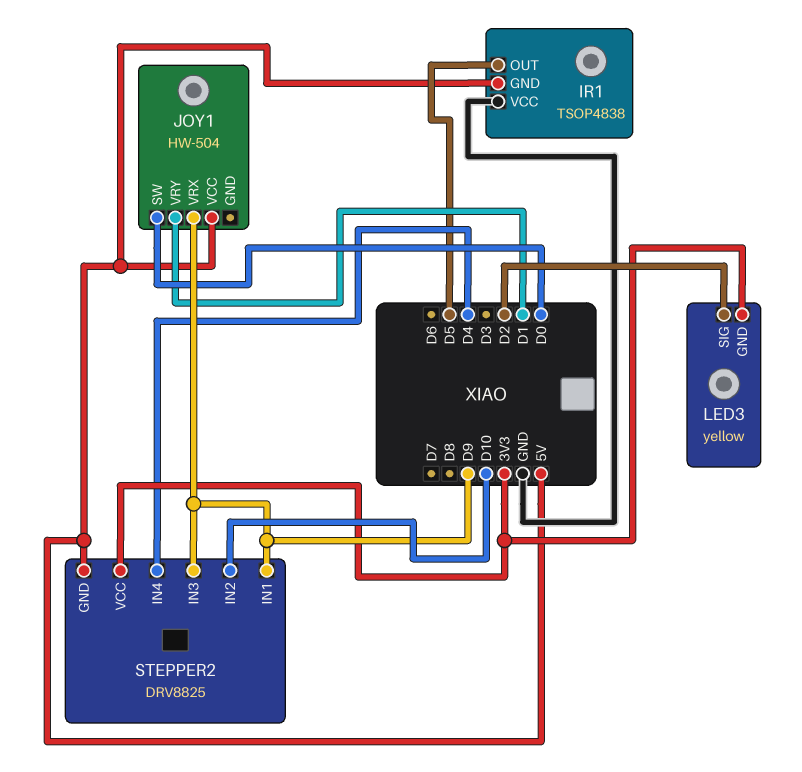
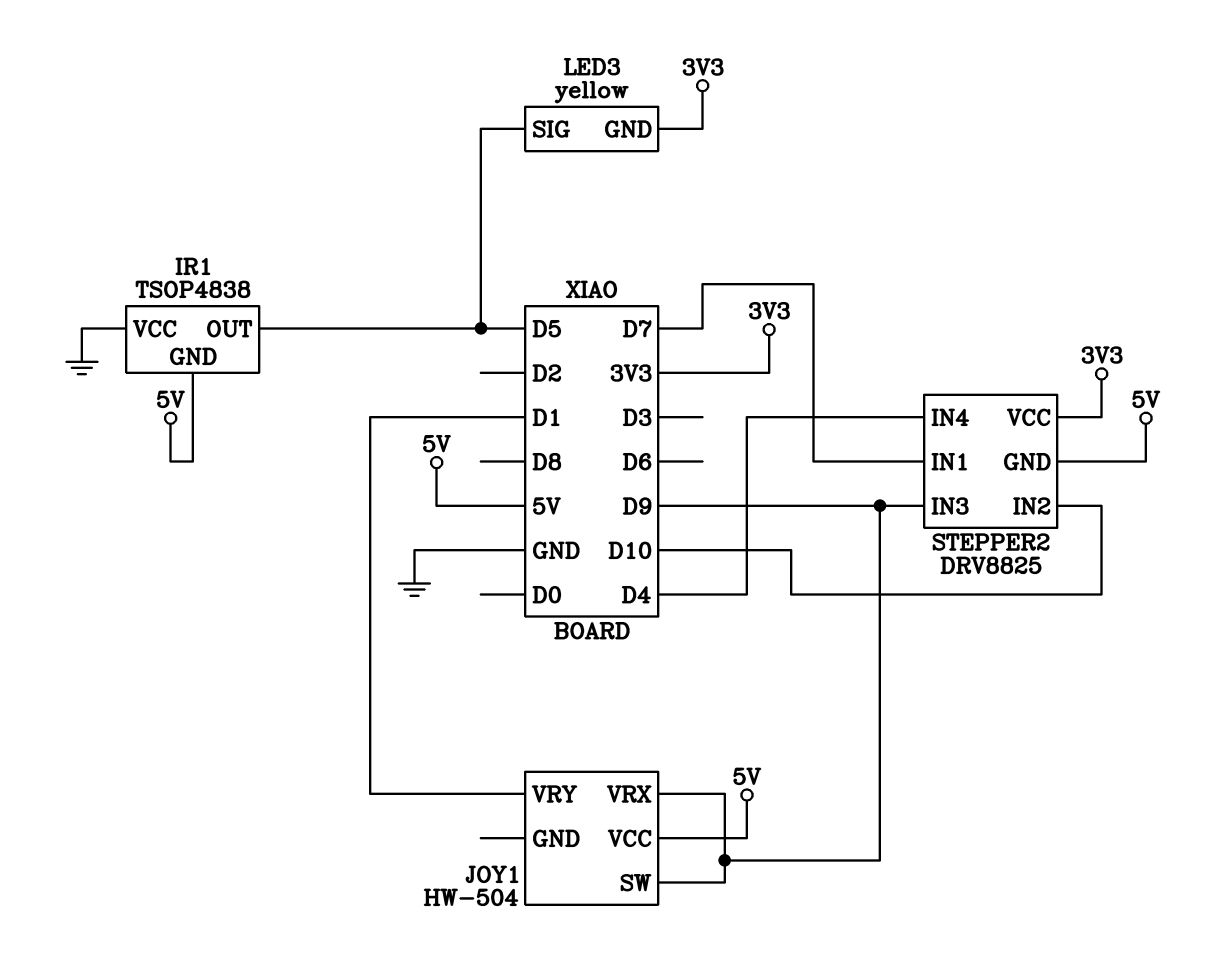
JOY1 pin SW: D0 -> D9
LED3 pin SIG: D2 -> D5
STEPPER2 pin IN1: D9 -> D7

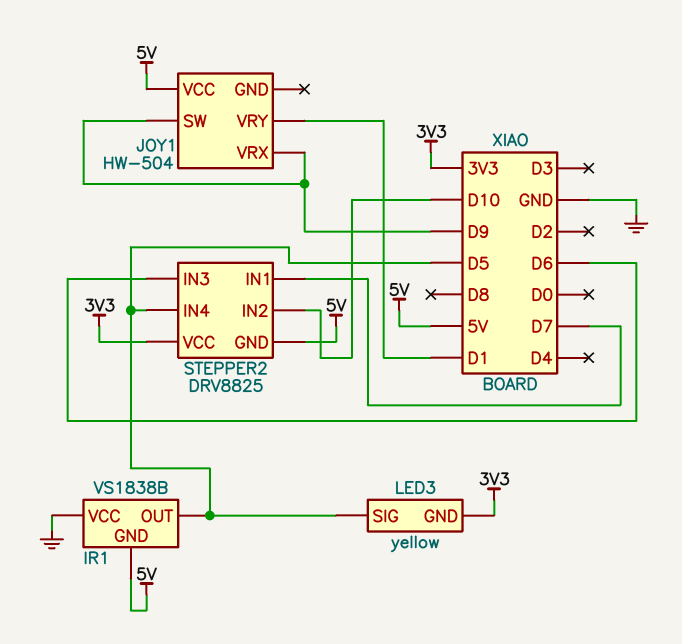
IR1: TSOP4838 -> VS1838B
STEPPER2 pin IN3: D9 -> D6
STEPPER2 pin IN4: D4 -> D5

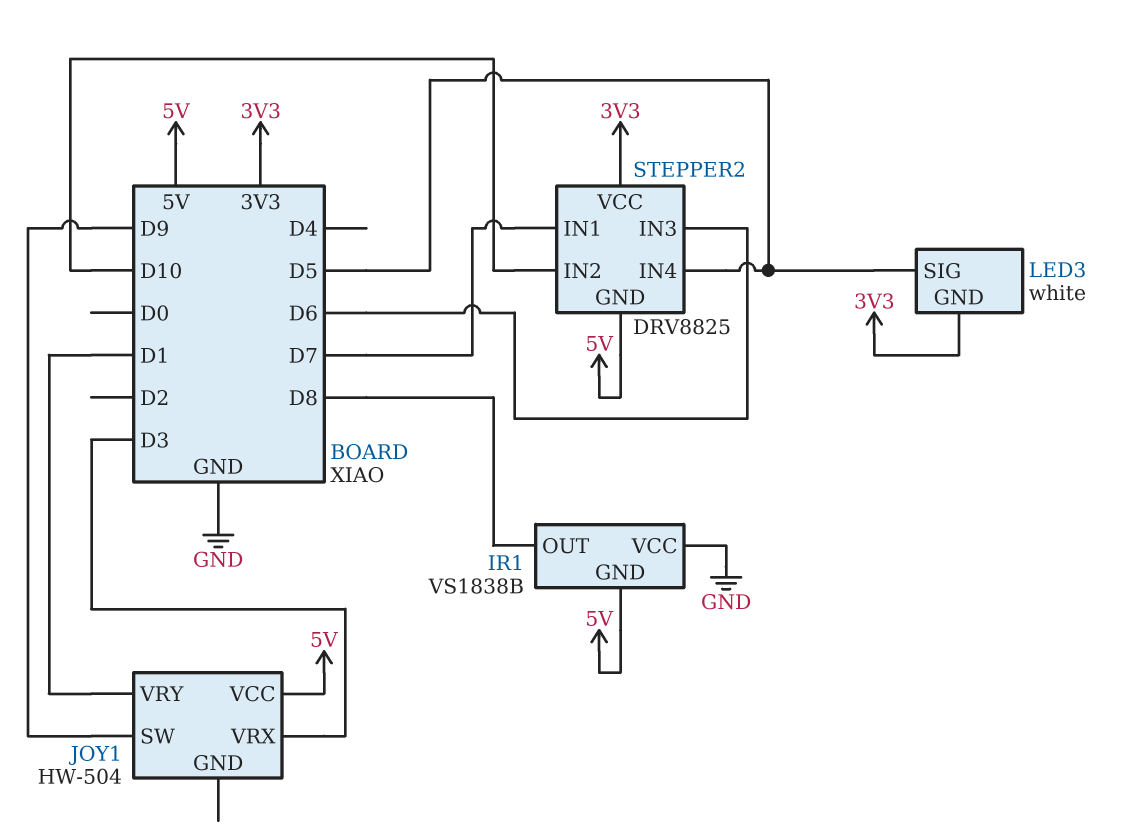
IR1 pin OUT: D5 -> D8
JOY1 pin VRX: D9 -> D3
LED3: yellow -> white

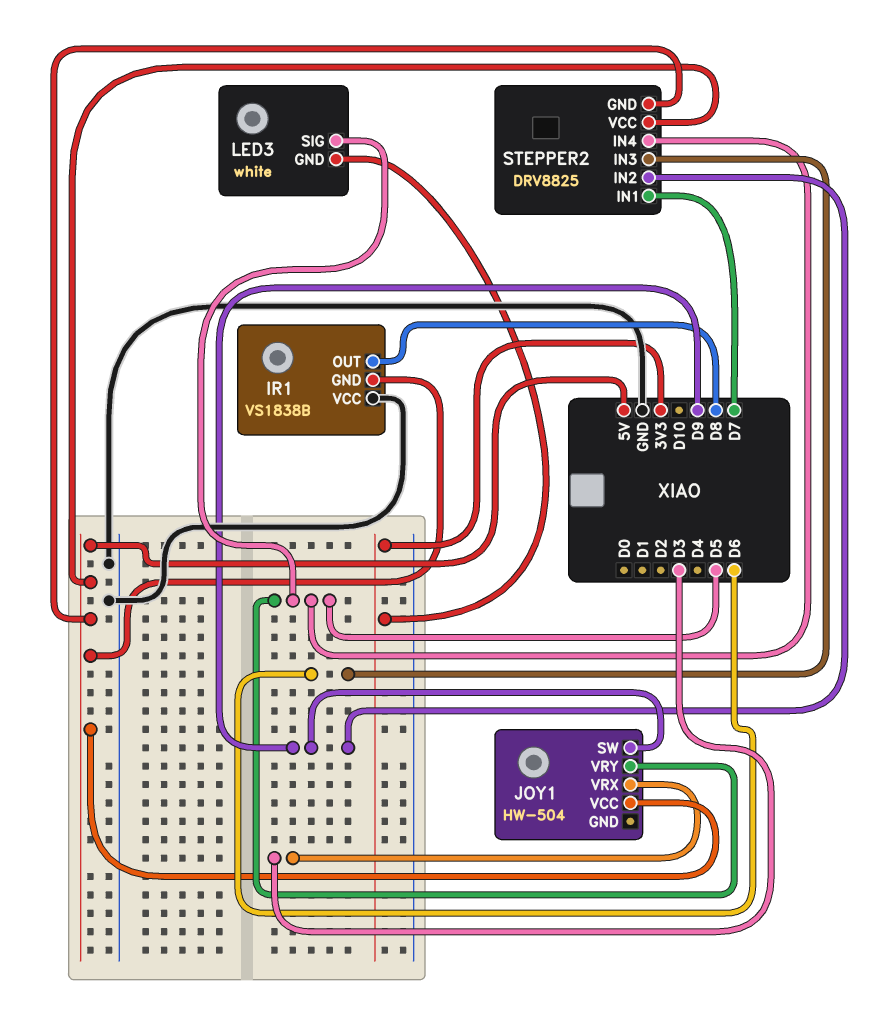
JOY1 pin VRY: D1 -> D5
STEPPER2 pin IN2: D10 -> D9
STEPPER2 pin VCC: 3V3 -> 5V

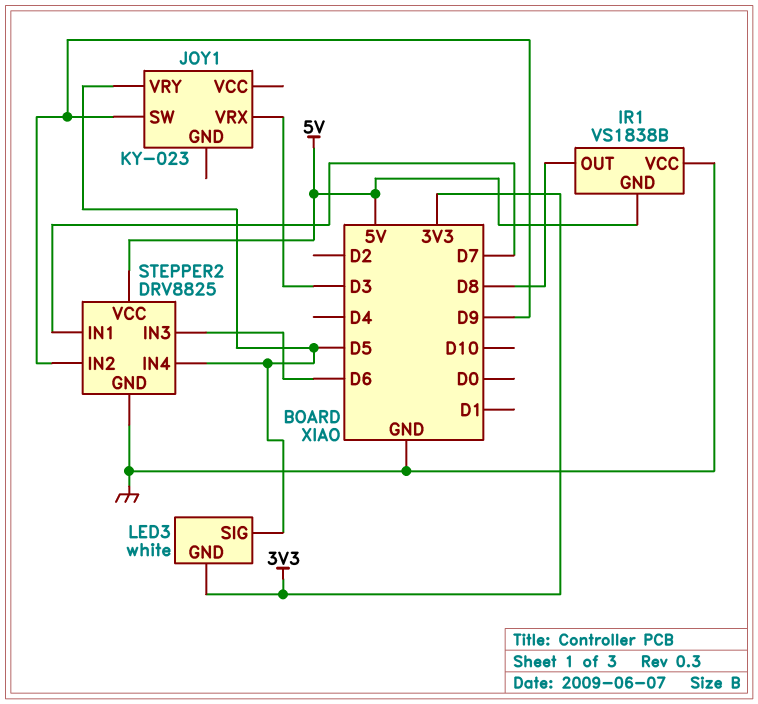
JOY1: HW-504 -> KY-023
JOY1 pin VCC: 5V -> none
STEPPER2 pin GND: 5V -> GND

